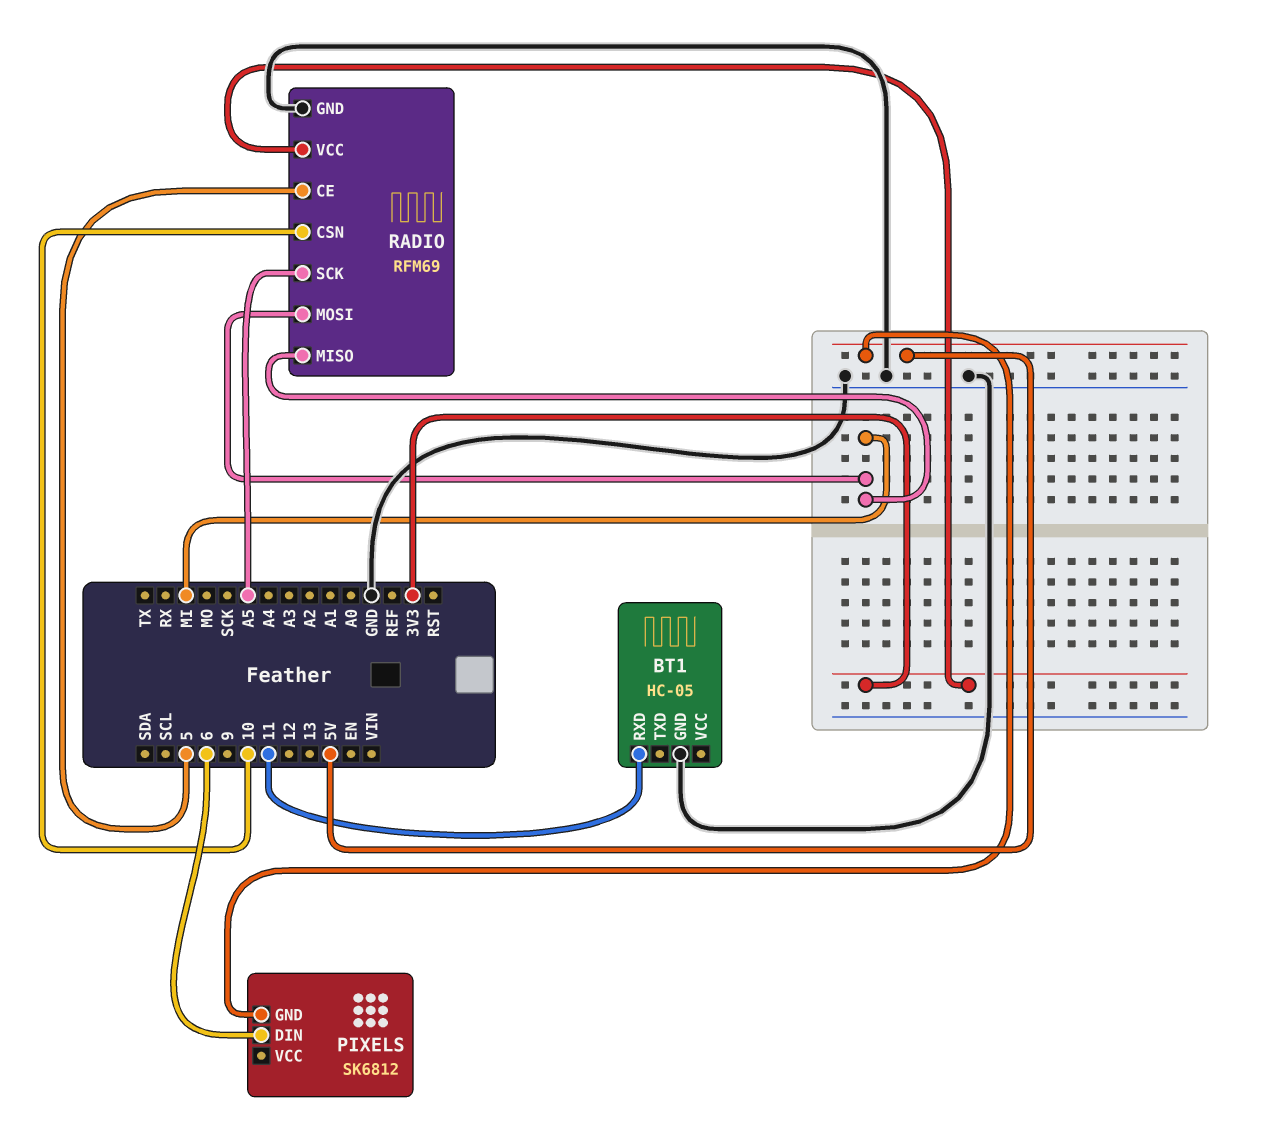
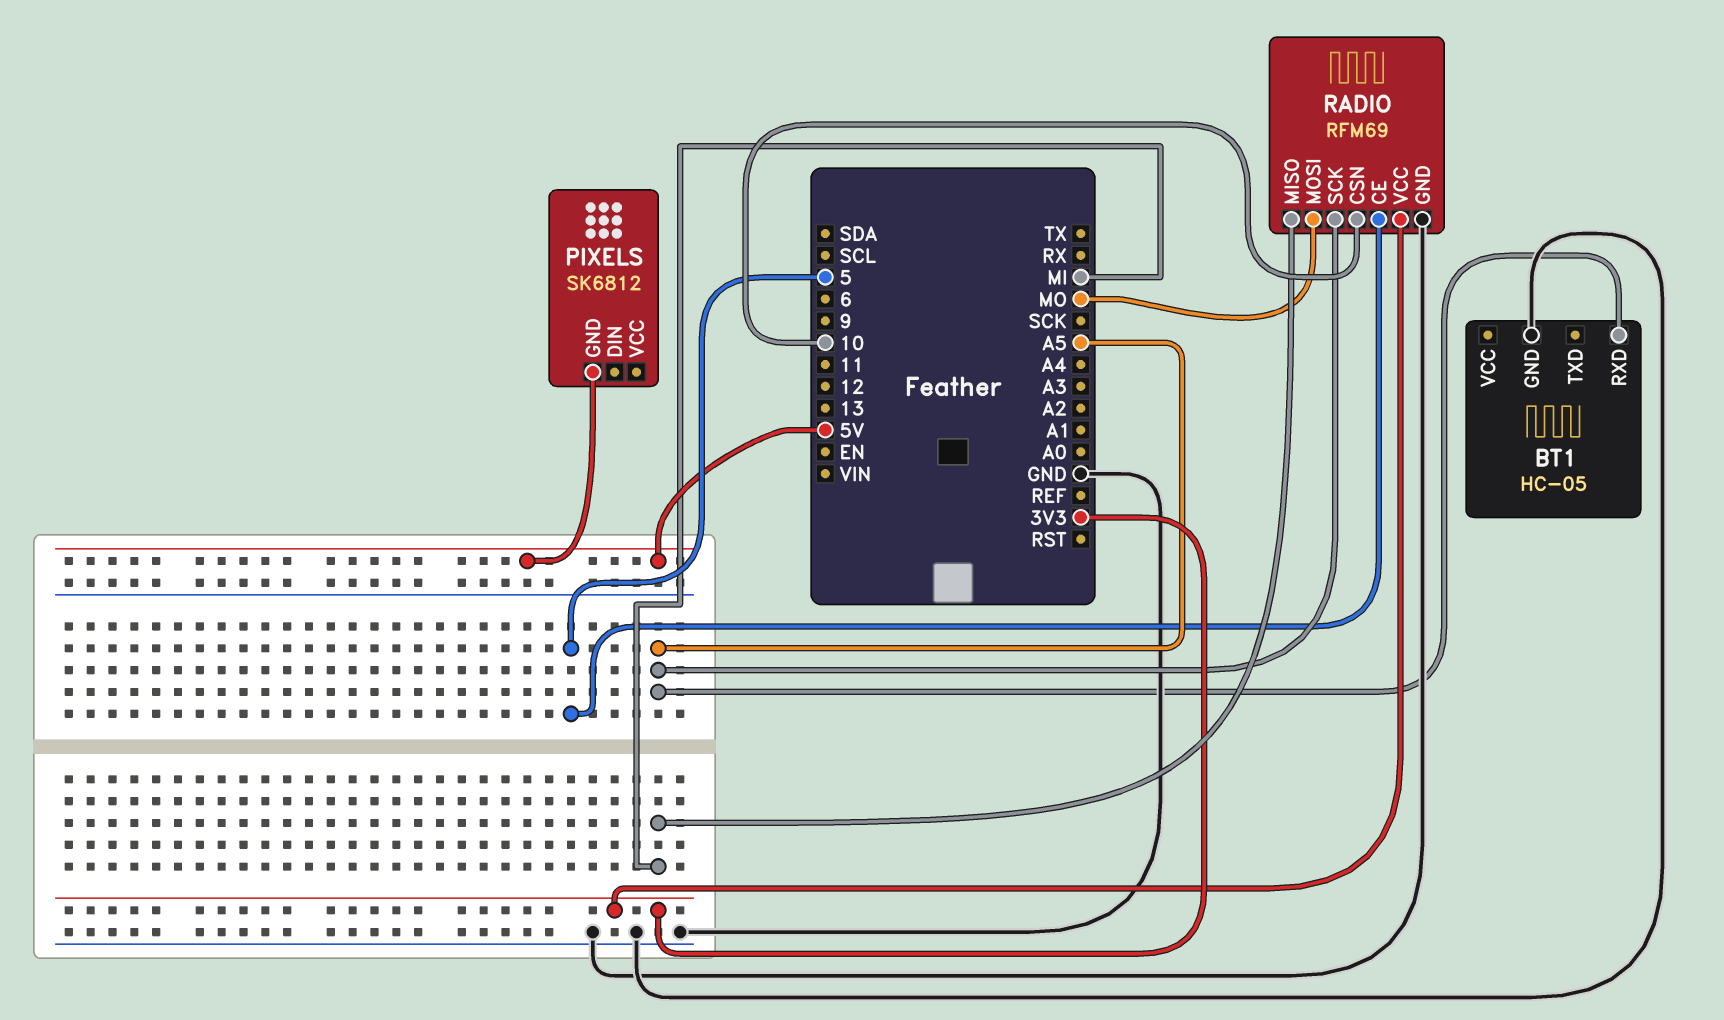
BT1 pin RXD: 11 -> A5
PIXELS pin DIN: 6 -> none
RADIO pin MOSI: MI -> MO

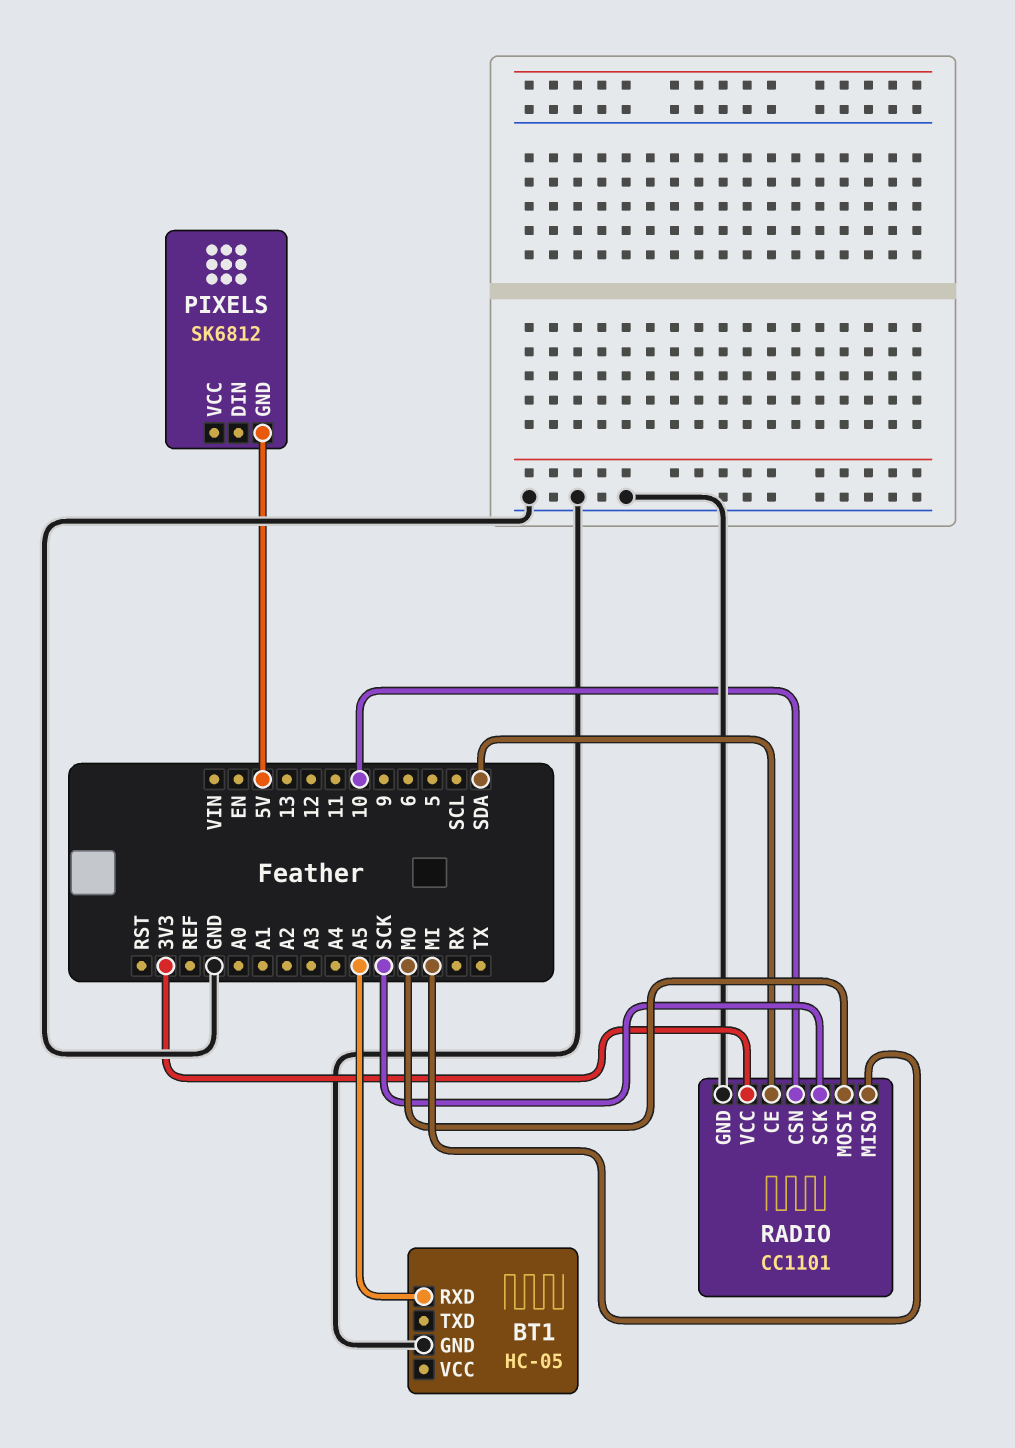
RADIO: RFM69 -> CC1101
RADIO pin CE: 5 -> SDA
RADIO pin SCK: A5 -> SCK

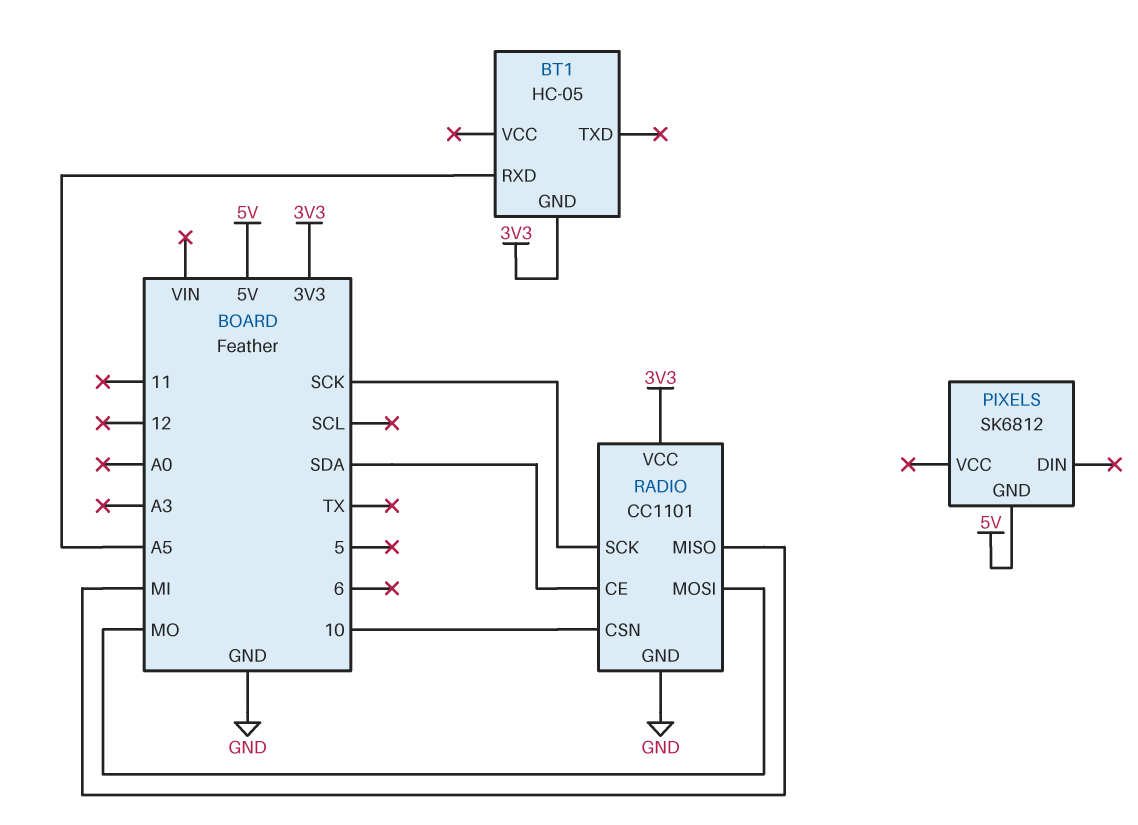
BT1 pin GND: GND -> 3V3

